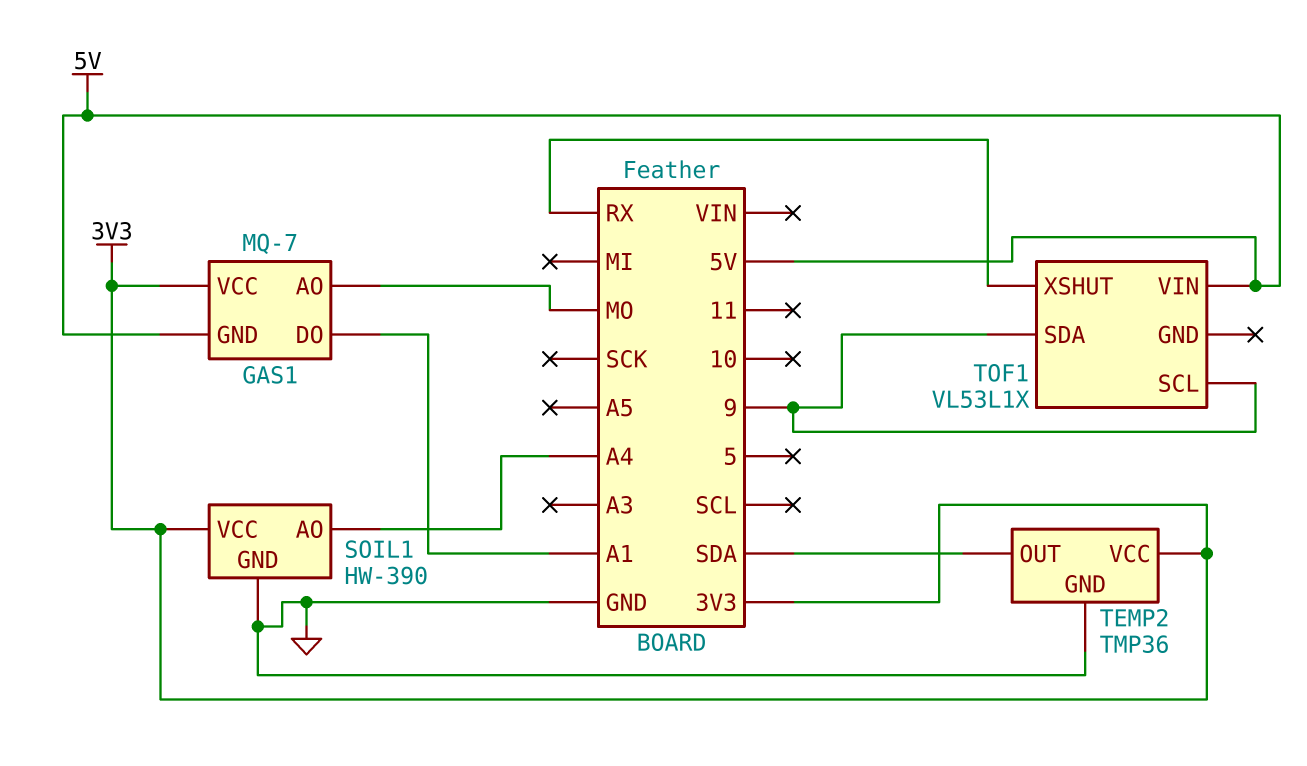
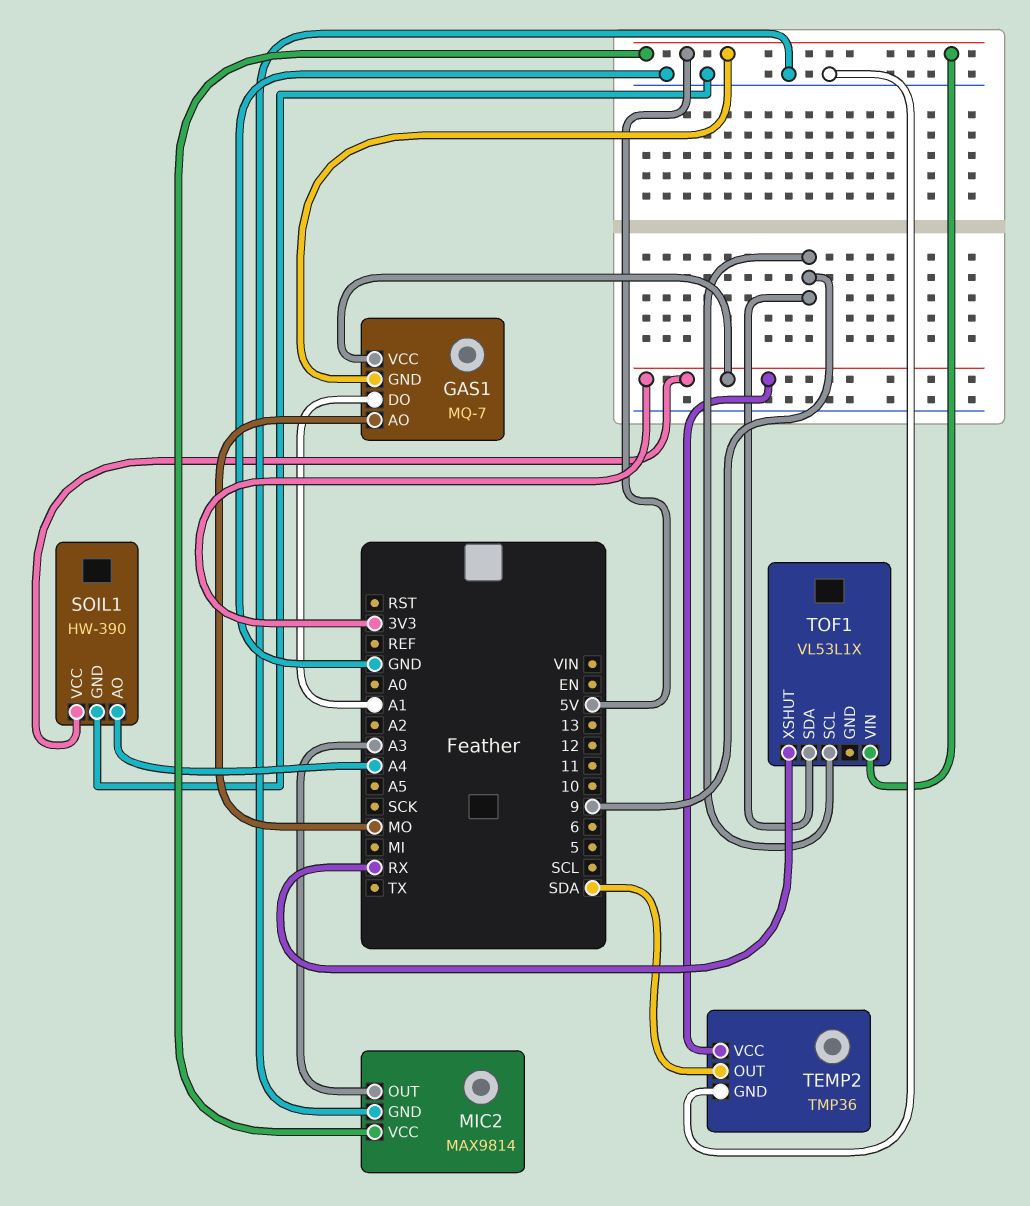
MIC2: none -> MAX9814
MIC2 pin GND: none -> GND
MIC2 pin OUT: none -> A3
MIC2 pin VCC: none -> 5V

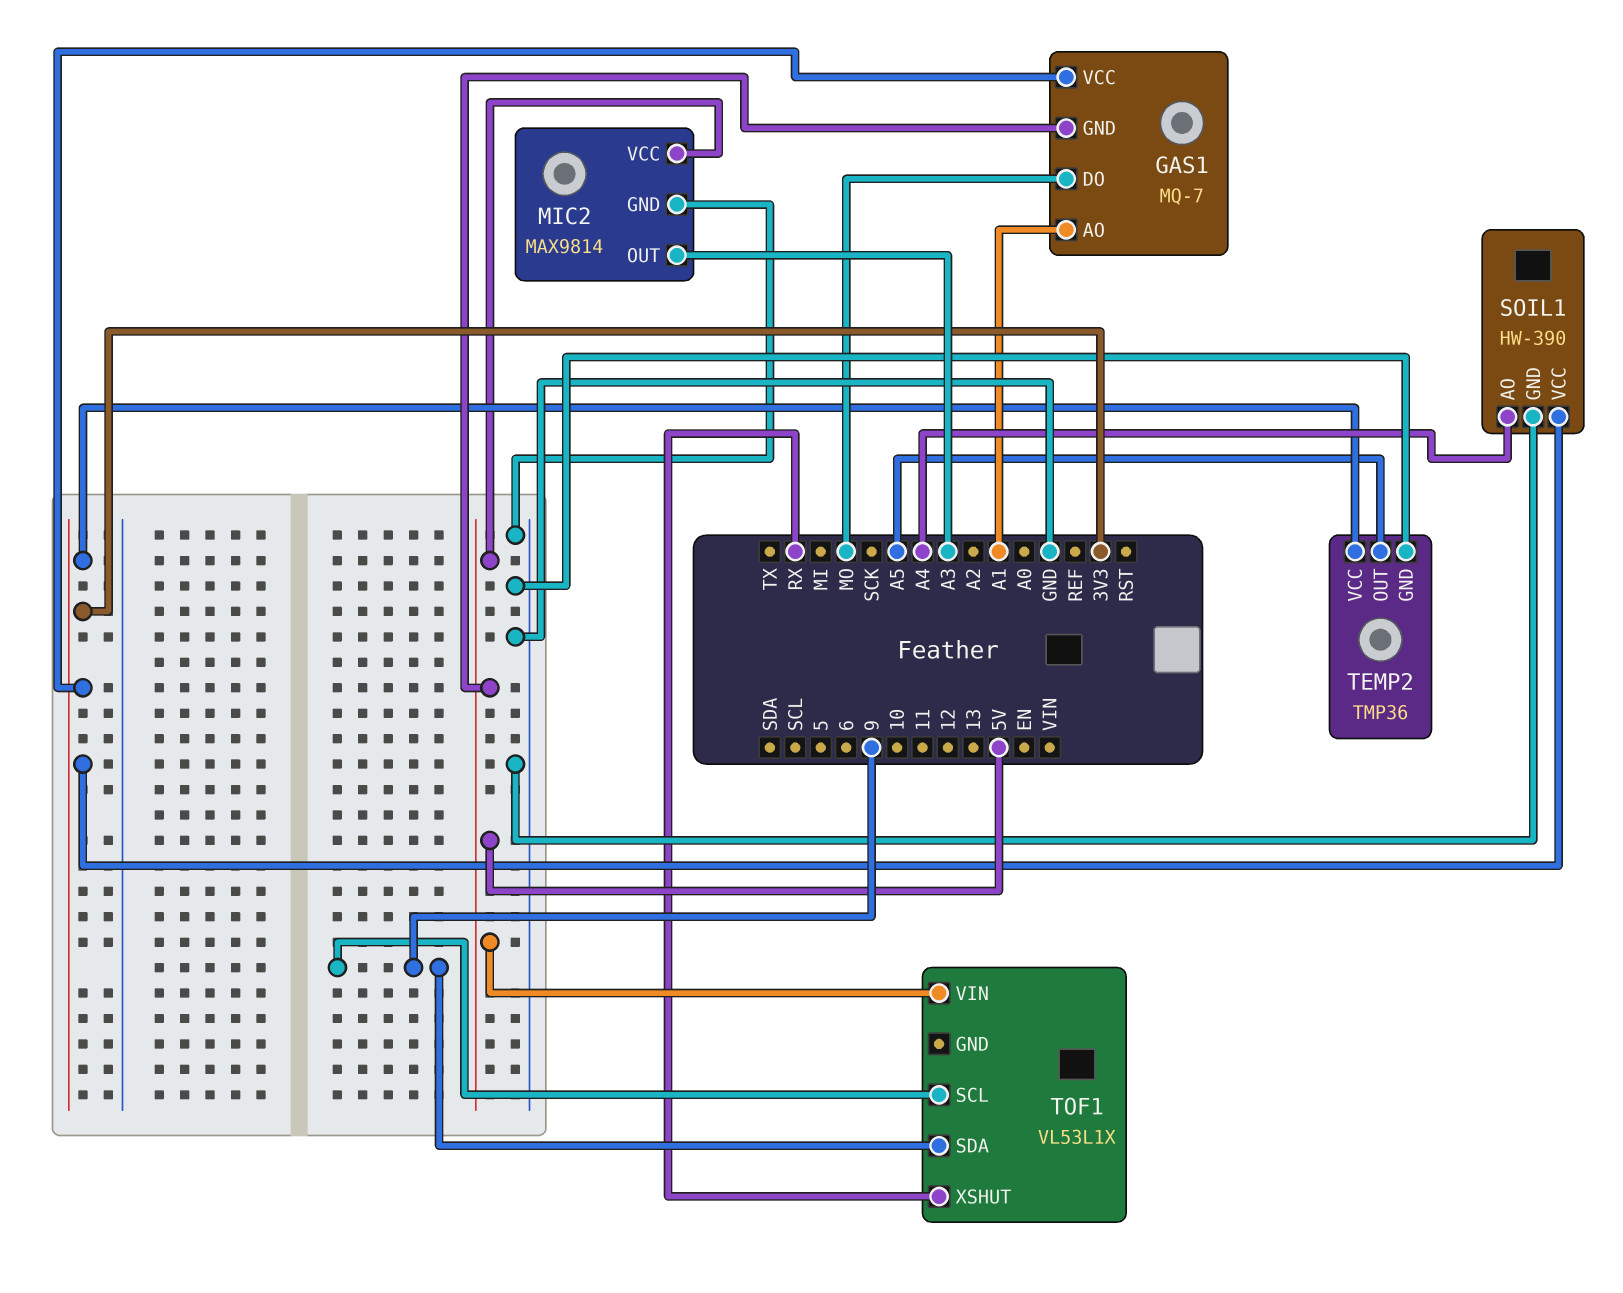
GAS1 pin AO: MO -> A1
GAS1 pin DO: A1 -> MO
TEMP2 pin OUT: SDA -> A5

